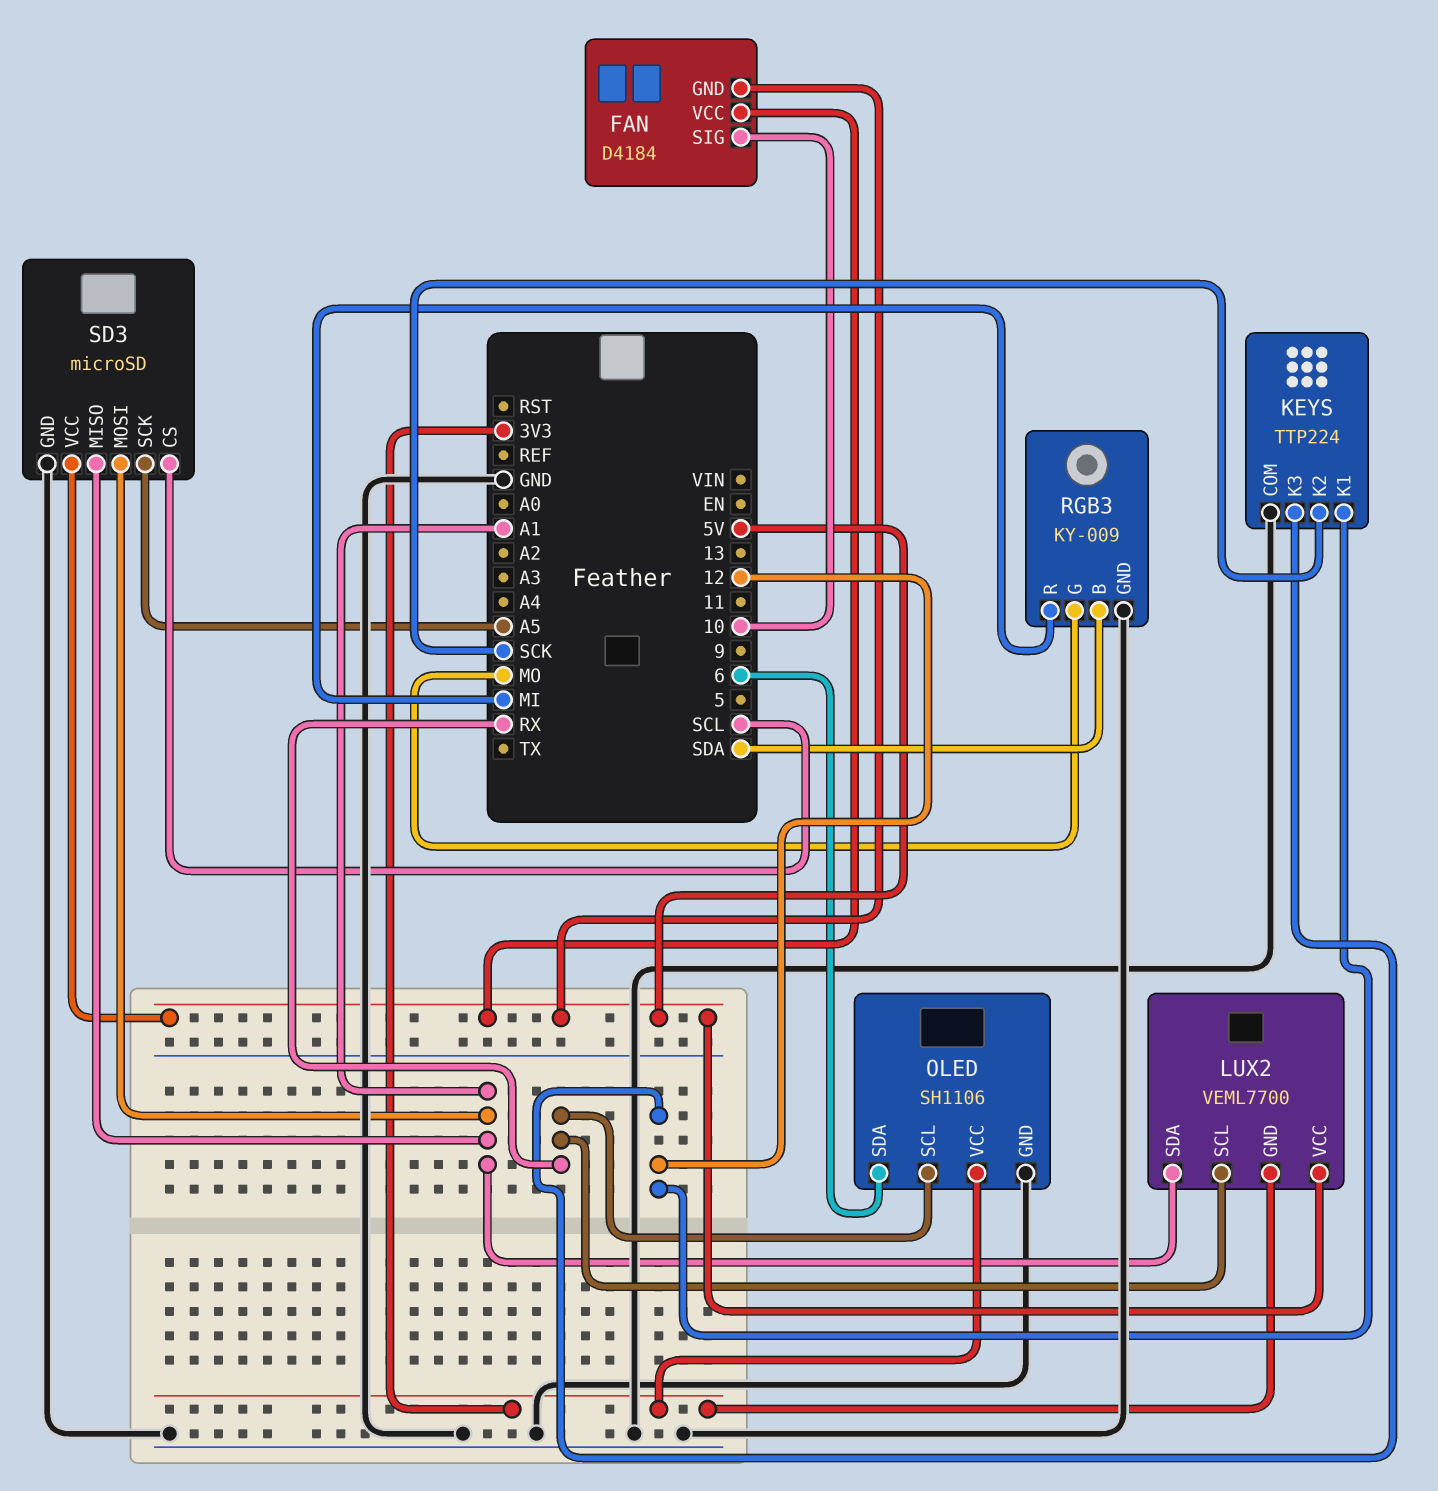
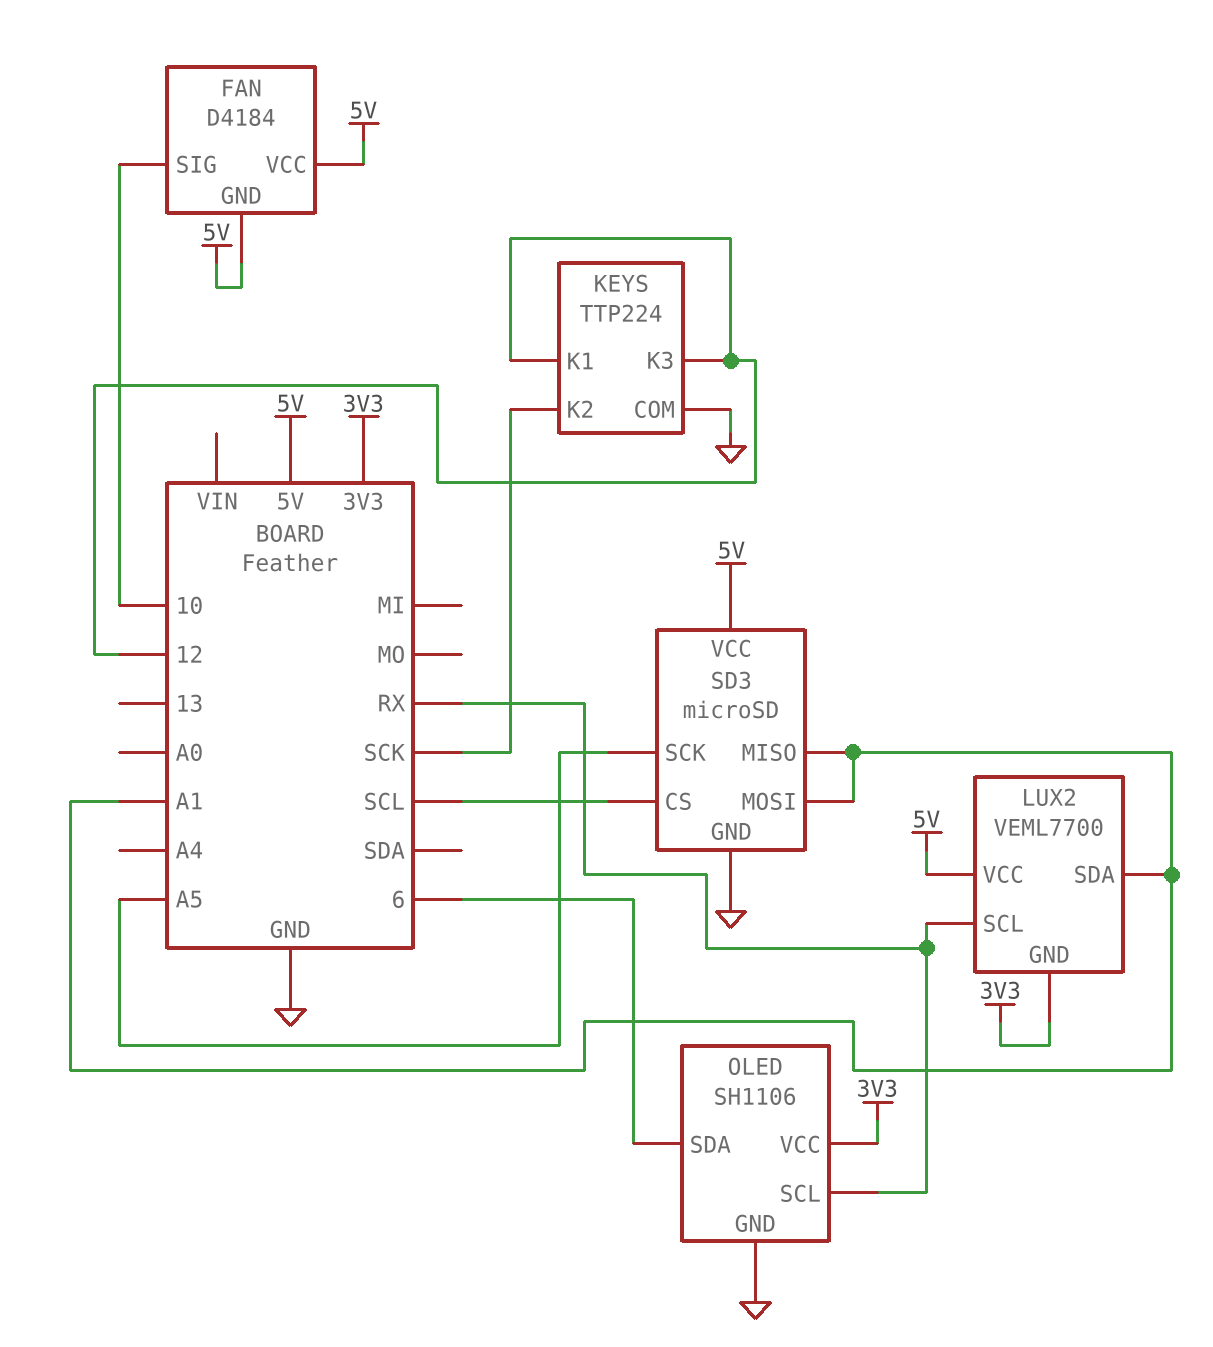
RGB3: KY-009 -> none
RGB3 pin B: SDA -> none
RGB3 pin G: MO -> none
RGB3 pin GND: GND -> none
RGB3 pin R: MI -> none

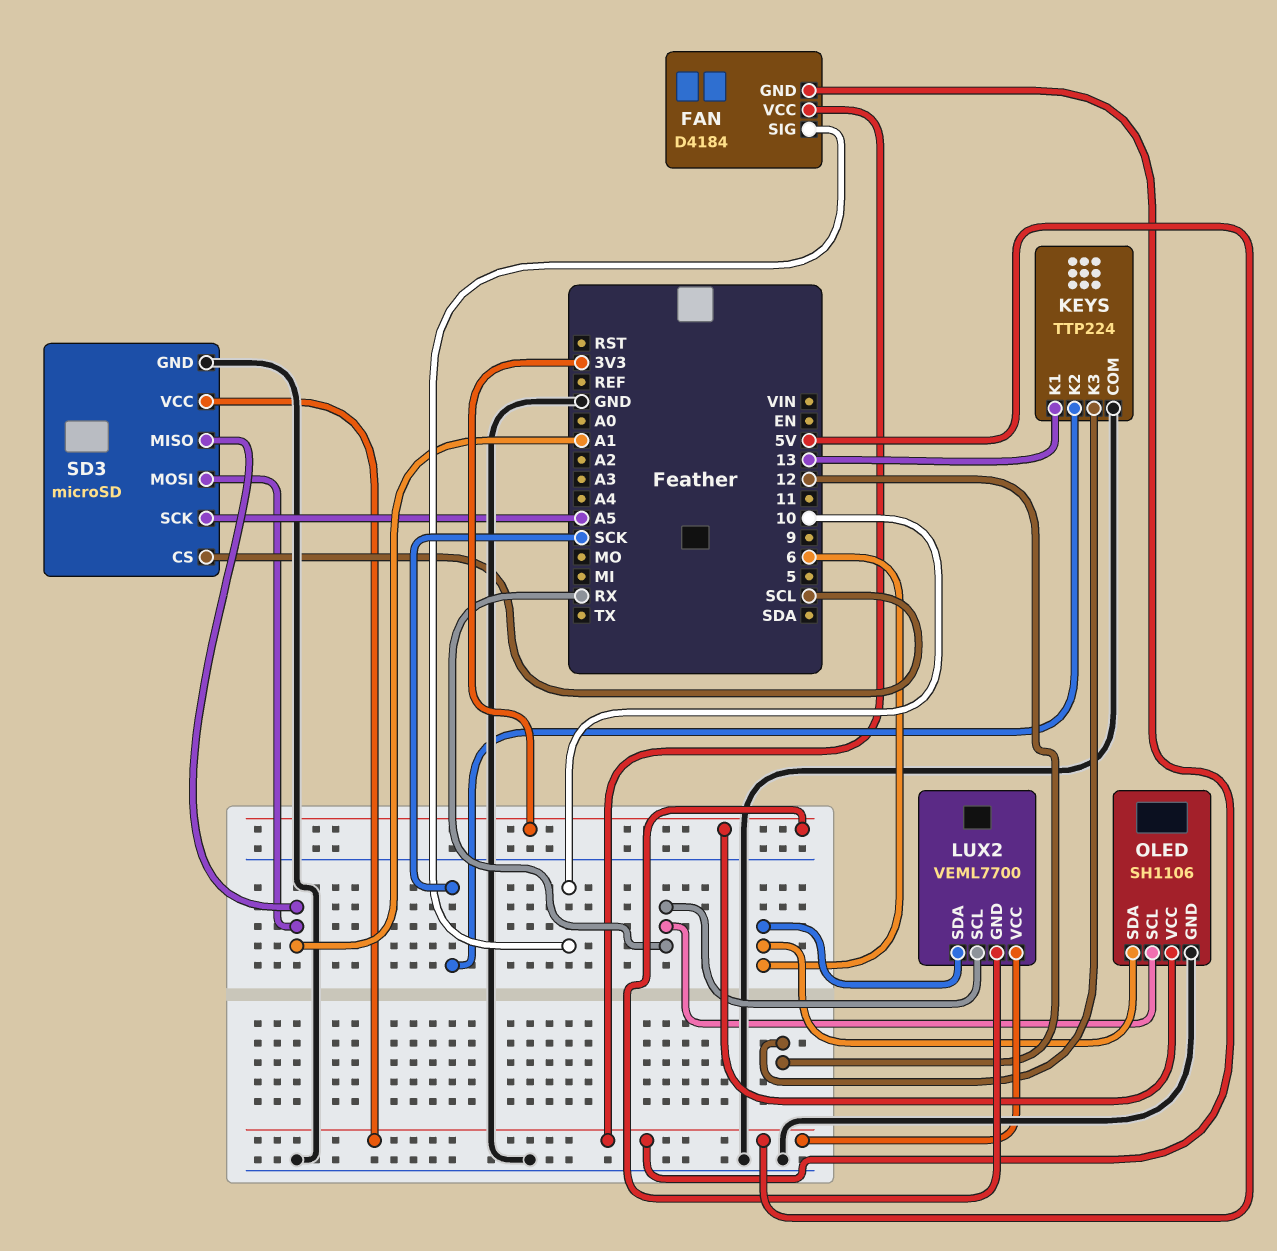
KEYS pin K1: 12 -> 13
LUX2 pin SDA: A1 -> 6

